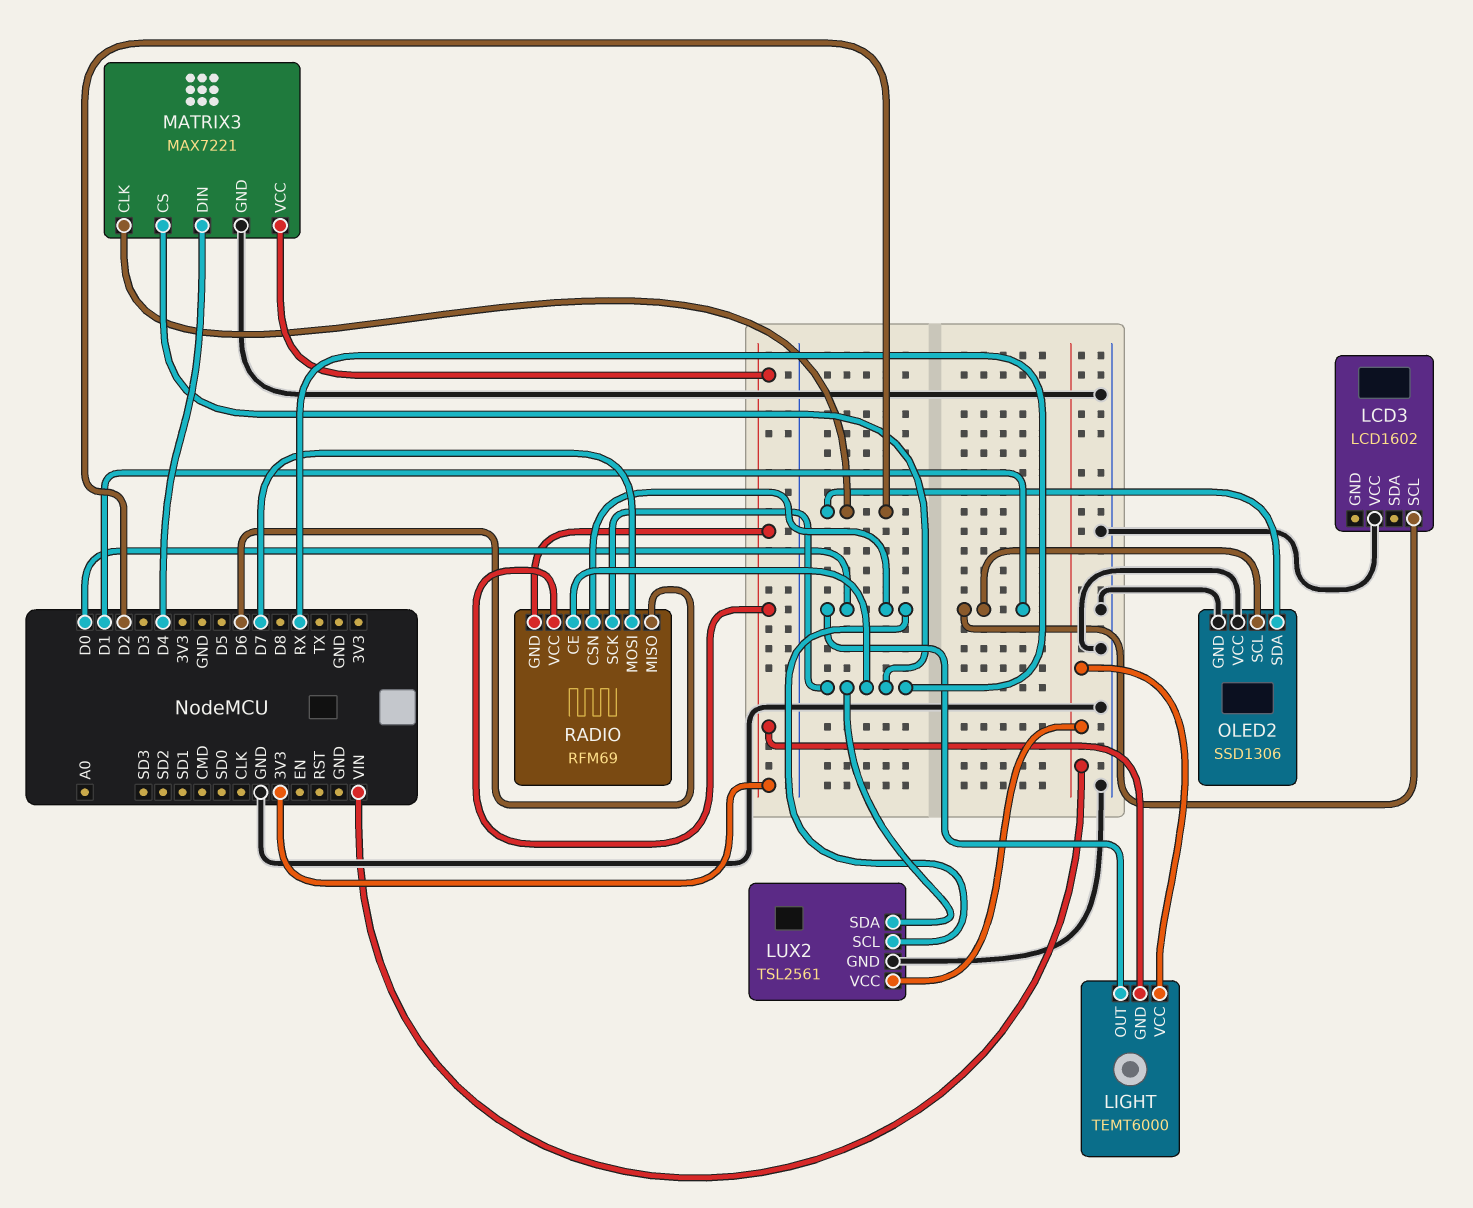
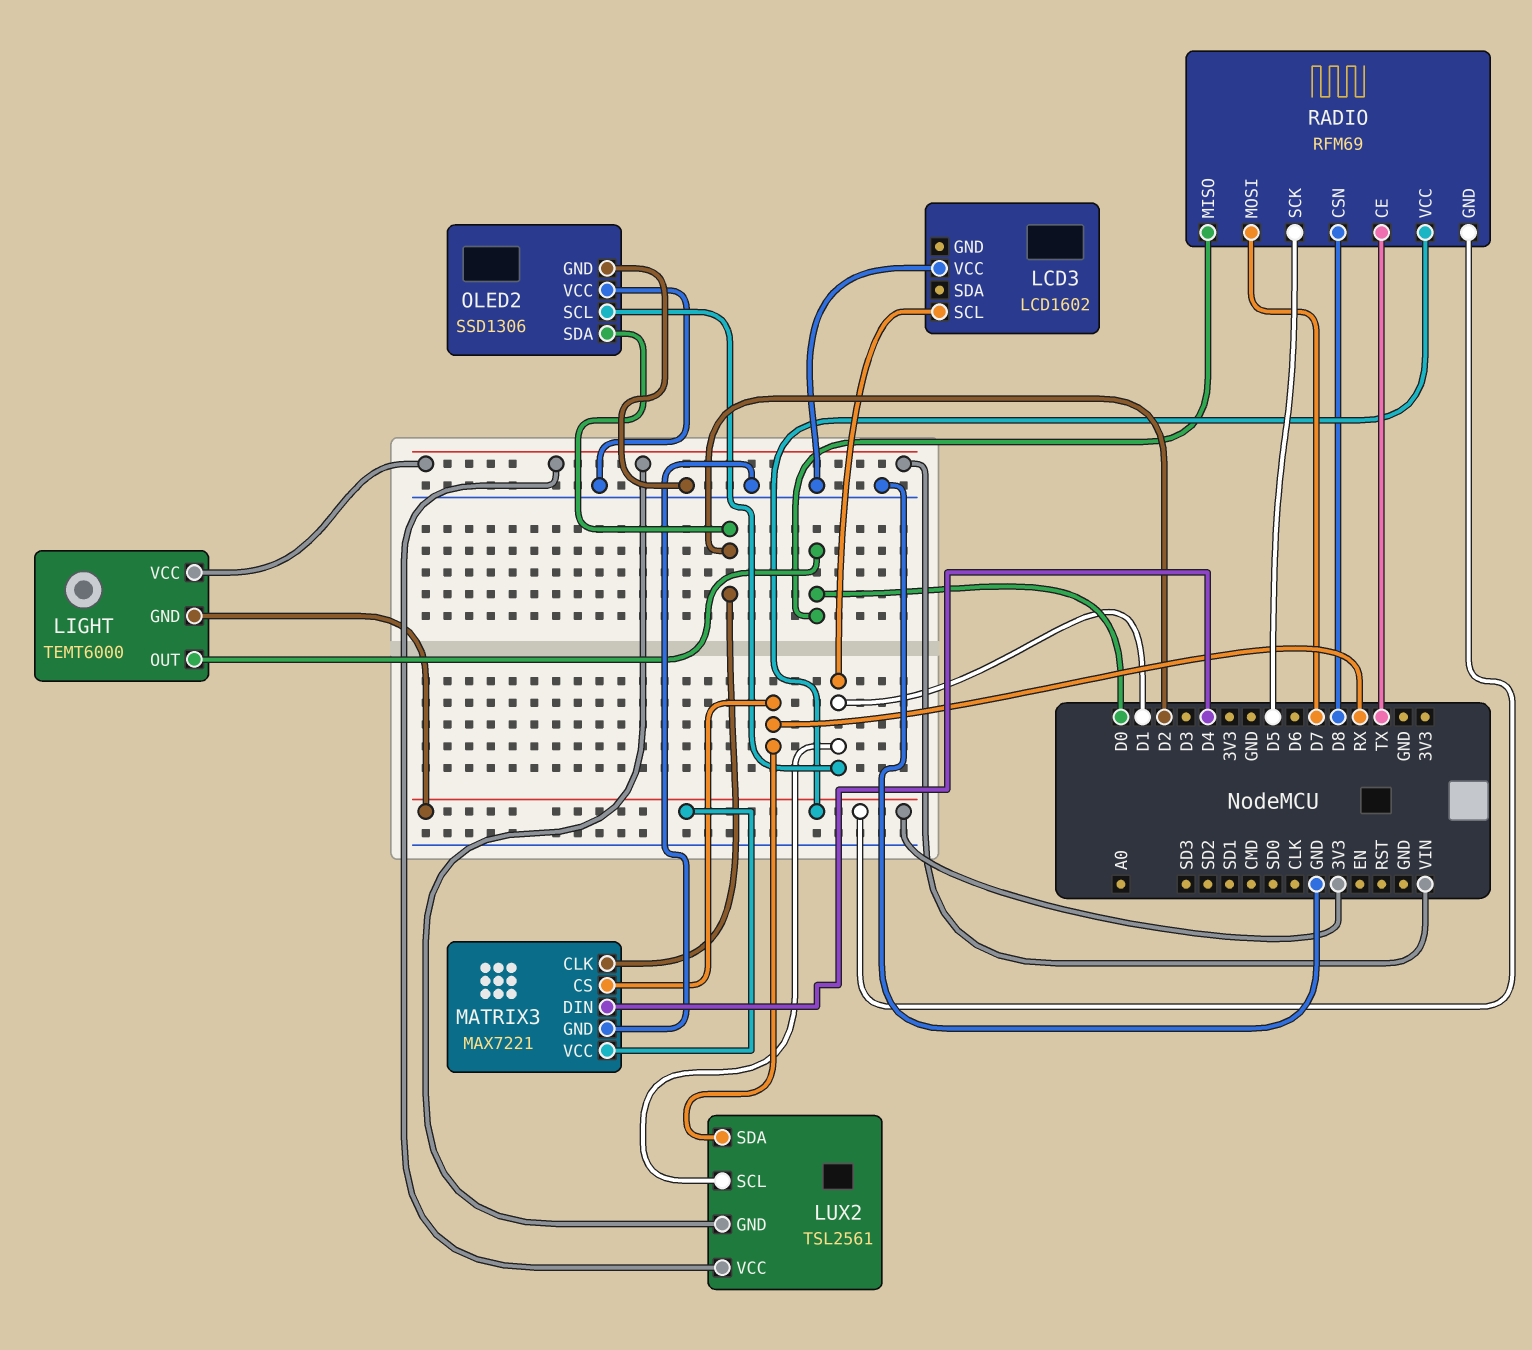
LUX2 pin GND: GND -> VIN
LUX2 pin SCL: D0 -> D1
RADIO pin CE: RX -> TX
RADIO pin CSN: D0 -> D8
RADIO pin MISO: D6 -> D0
RADIO pin SCK: RX -> D5

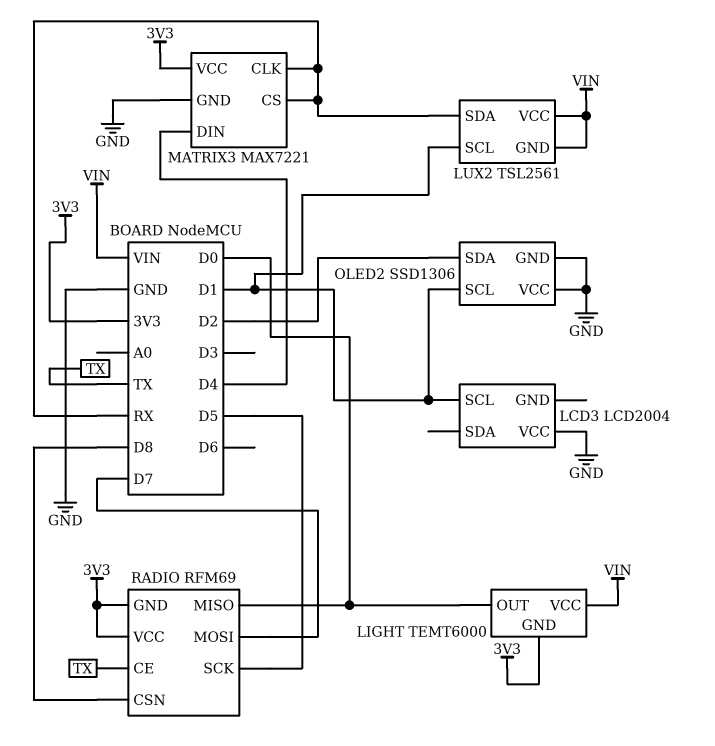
LCD3: LCD1602 -> LCD2004
MATRIX3 pin CLK: D2 -> RX

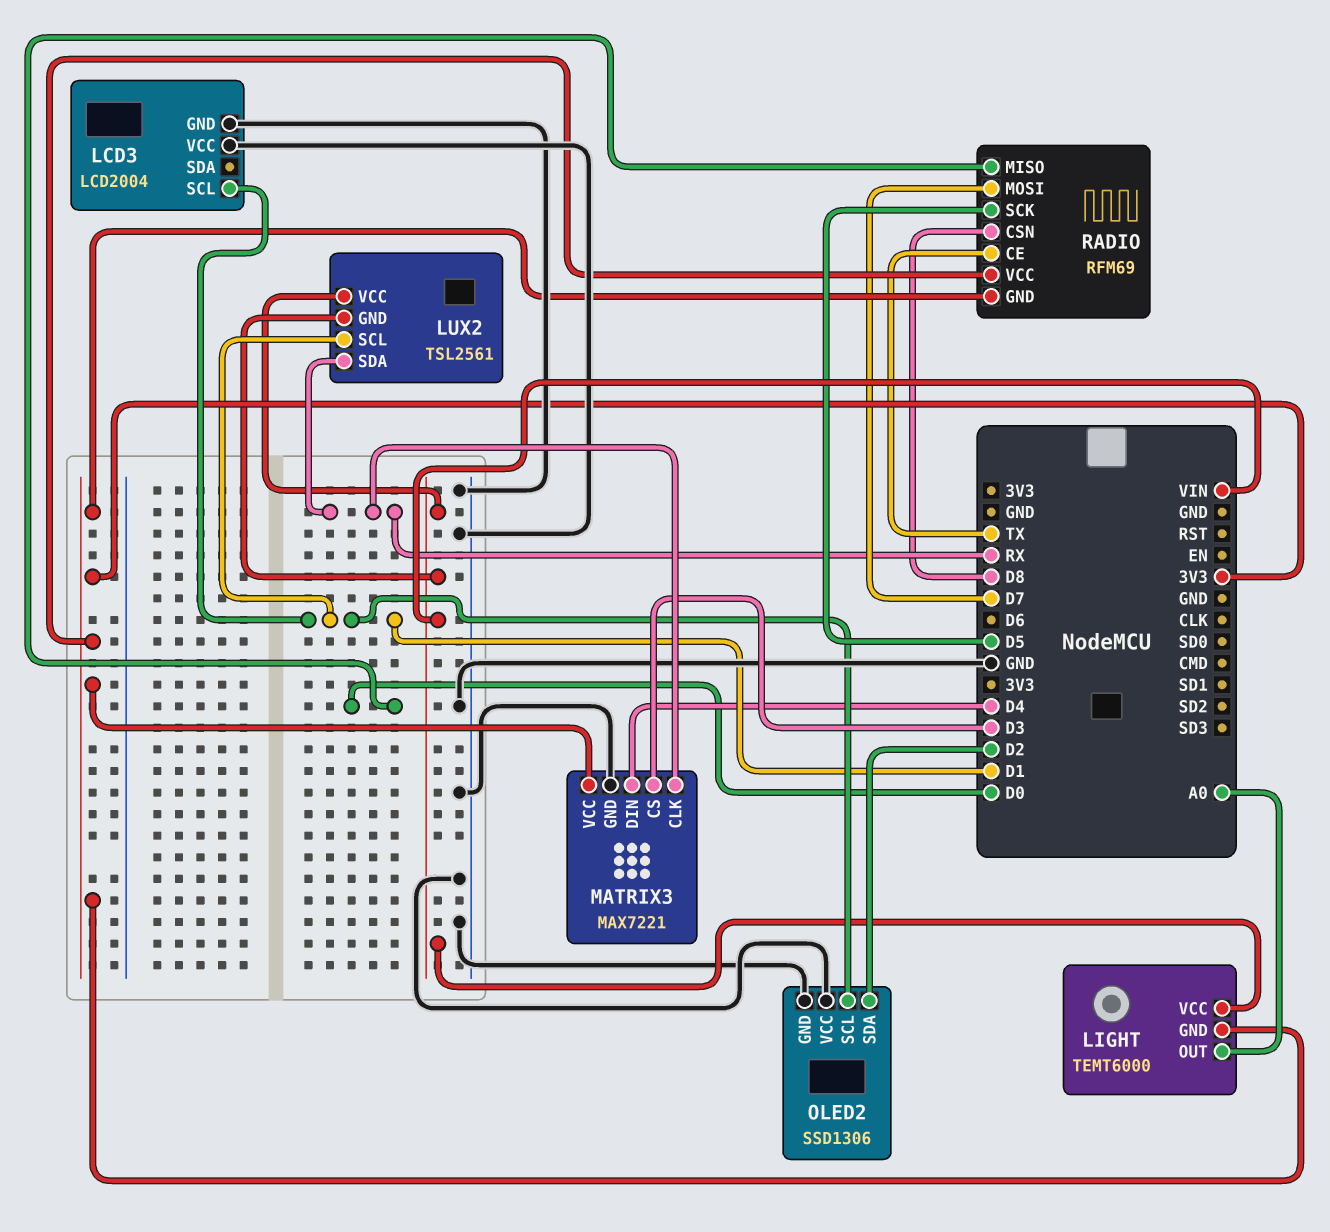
LCD3 pin GND: none -> GND
LIGHT pin OUT: D0 -> A0
MATRIX3 pin CS: RX -> D3

